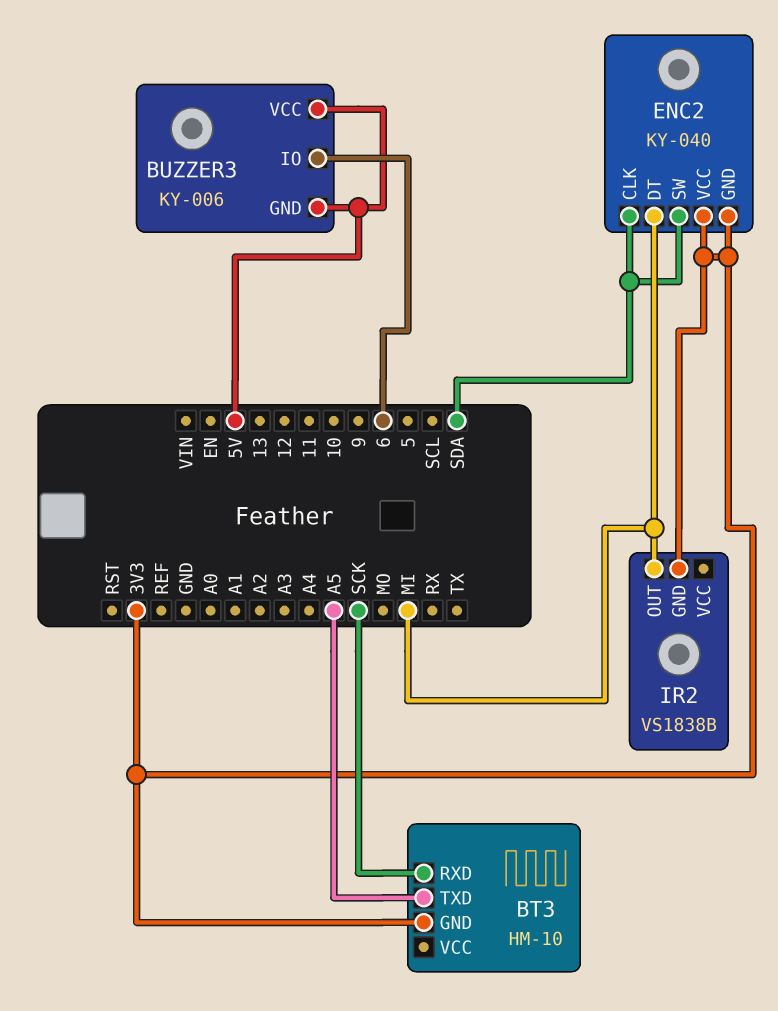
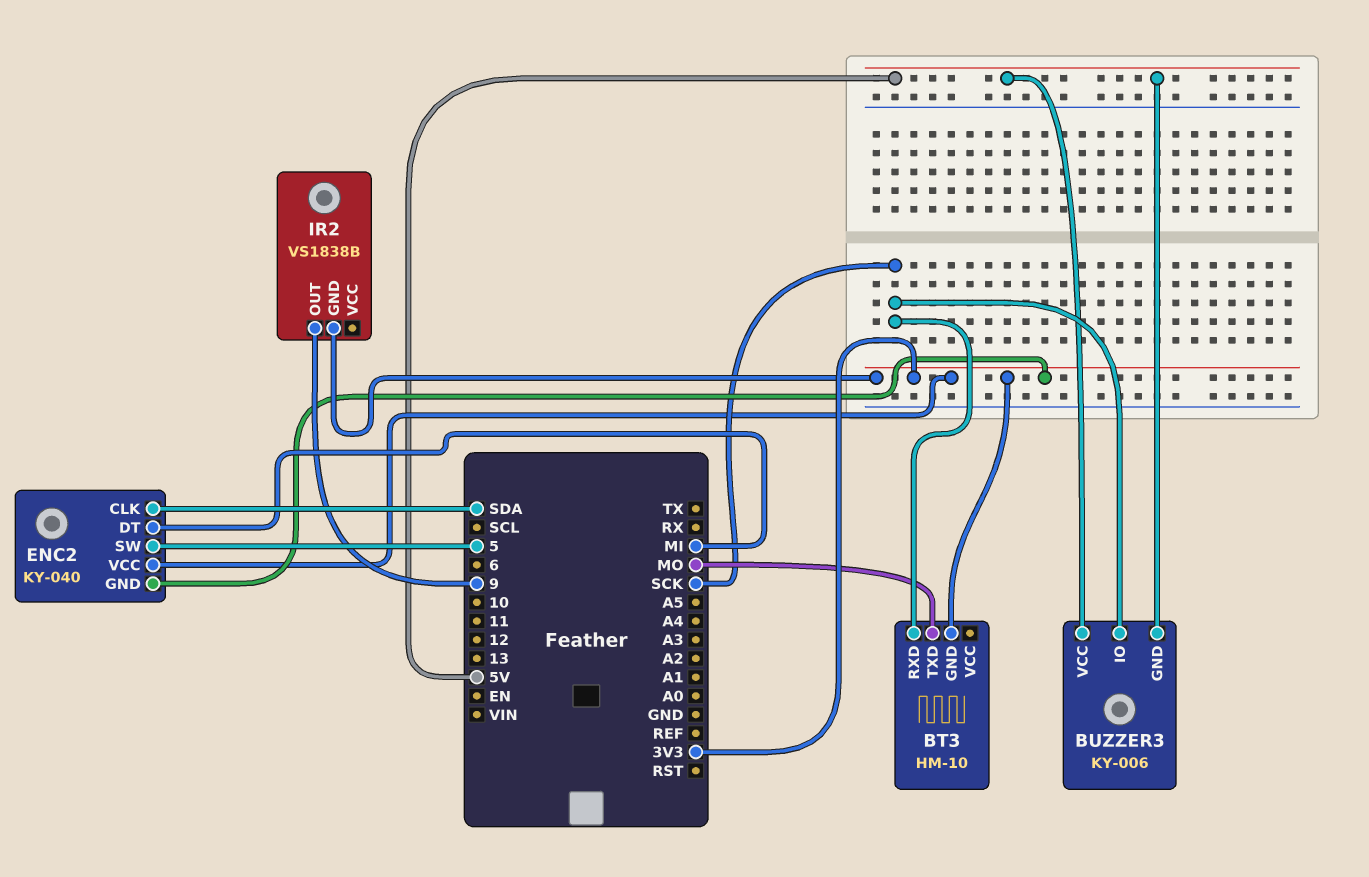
BT3 pin TXD: A5 -> MO
BUZZER3 pin IO: 6 -> SCK
ENC2 pin SW: SDA -> 5
IR2 pin OUT: MI -> 9

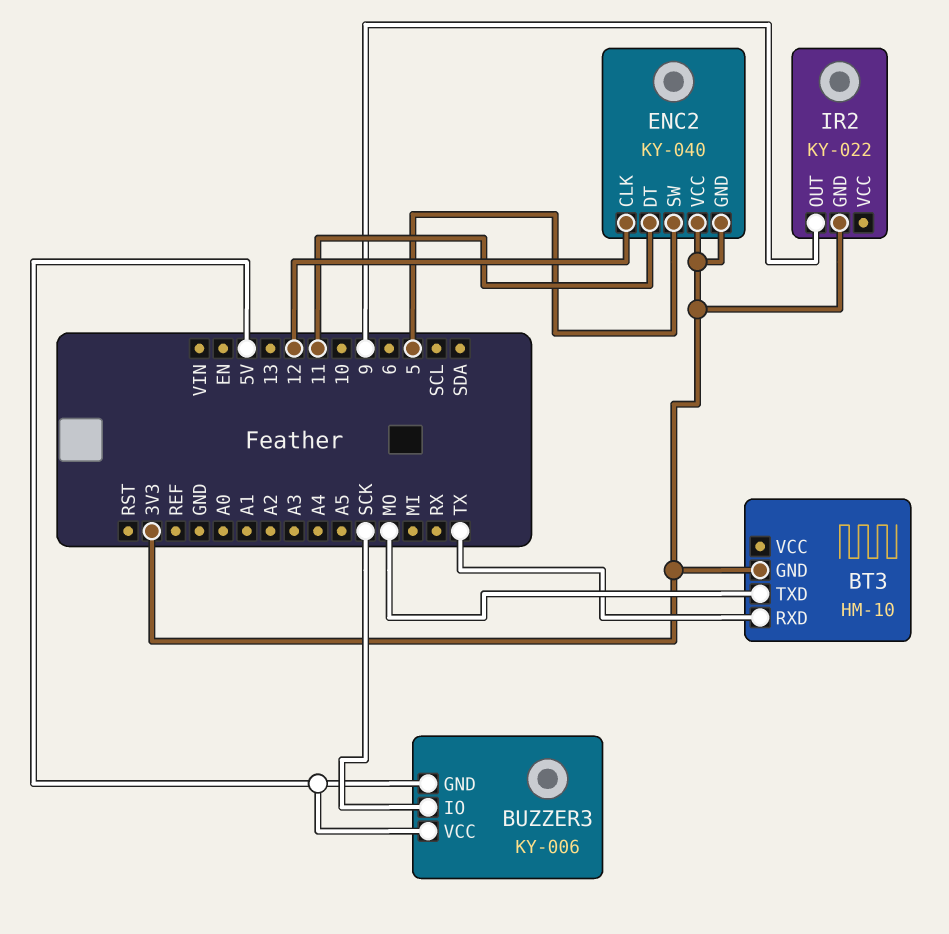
BT3 pin RXD: SCK -> TX
ENC2 pin CLK: SDA -> 12
ENC2 pin DT: MI -> 11
IR2: VS1838B -> KY-022

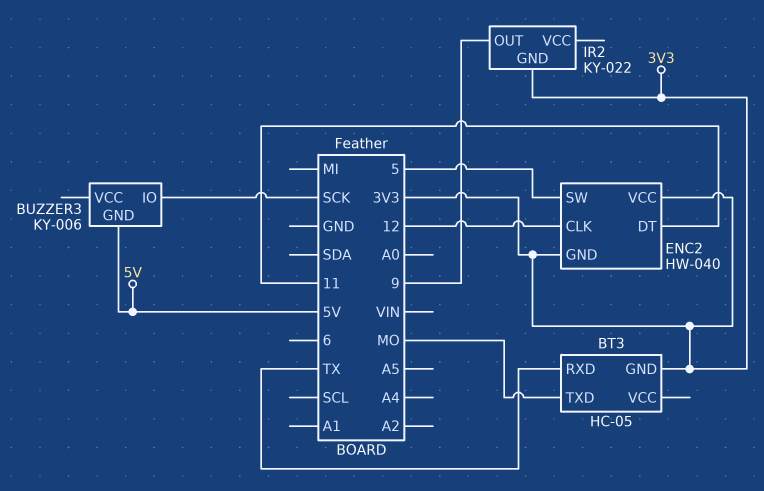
BT3: HM-10 -> HC-05
BUZZER3 pin VCC: 5V -> none
ENC2: KY-040 -> HW-040

